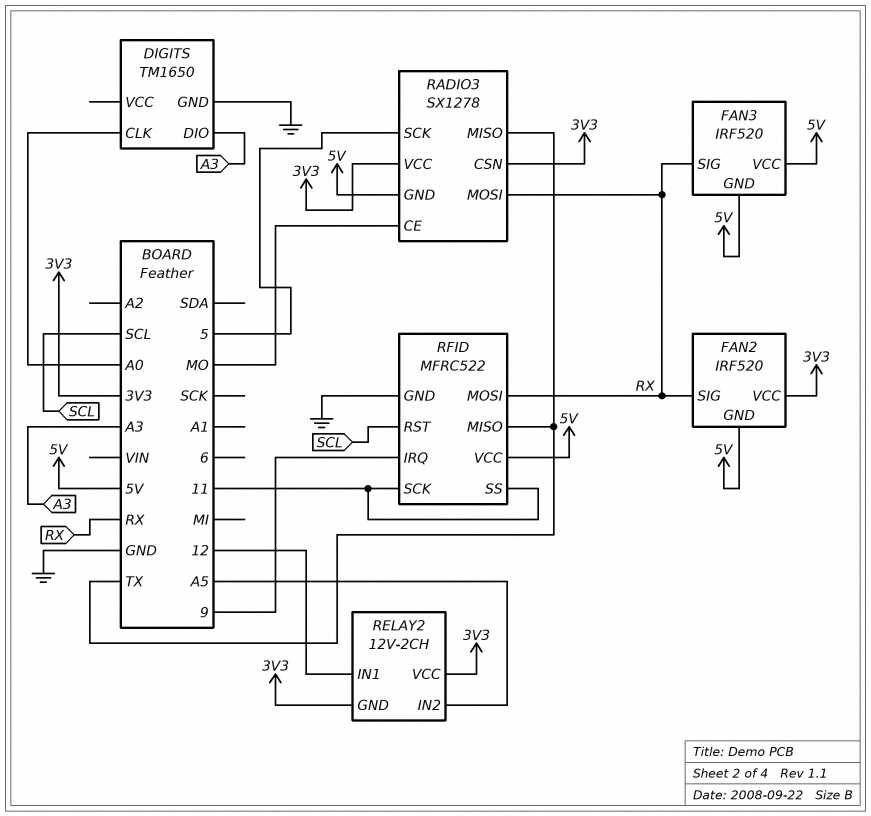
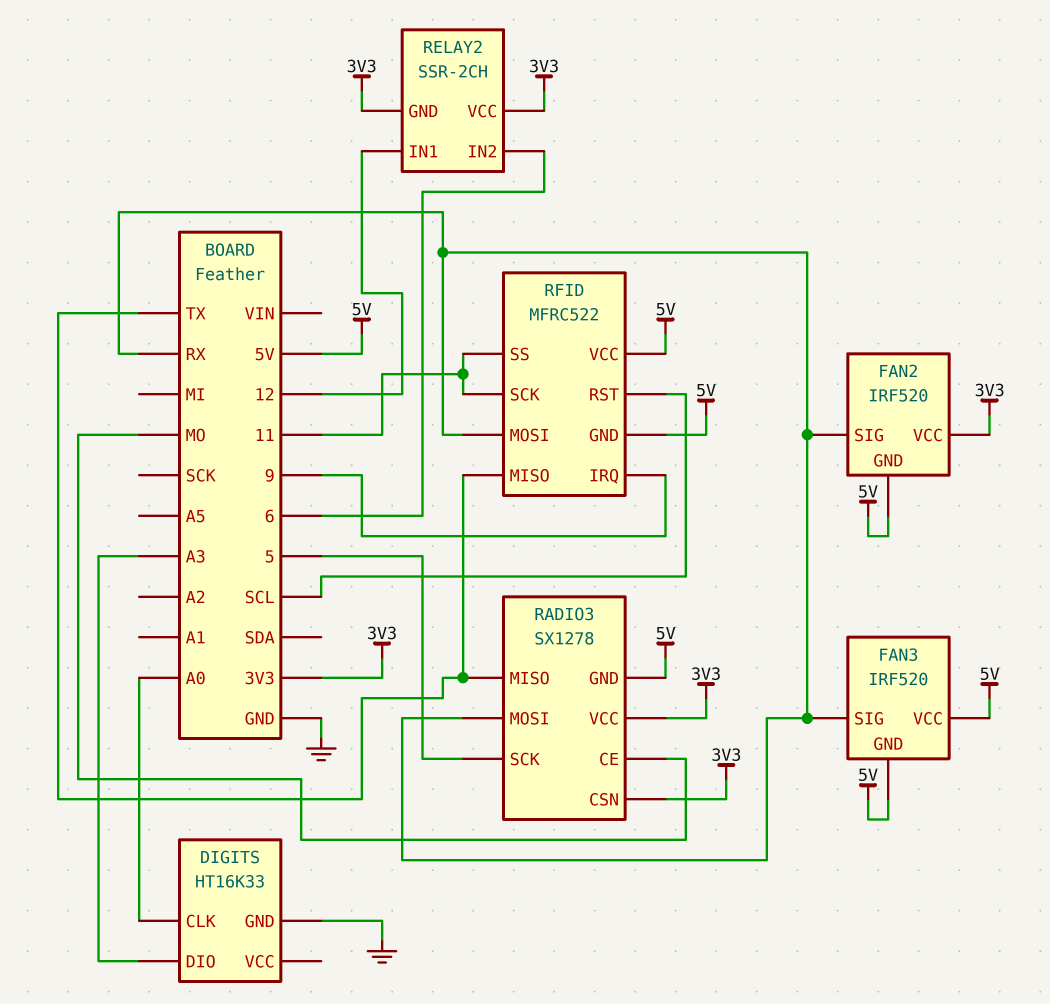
DIGITS: TM1650 -> HT16K33
RELAY2: 12V-2CH -> SSR-2CH
RELAY2 pin IN2: A5 -> 6
RFID pin GND: GND -> 5V

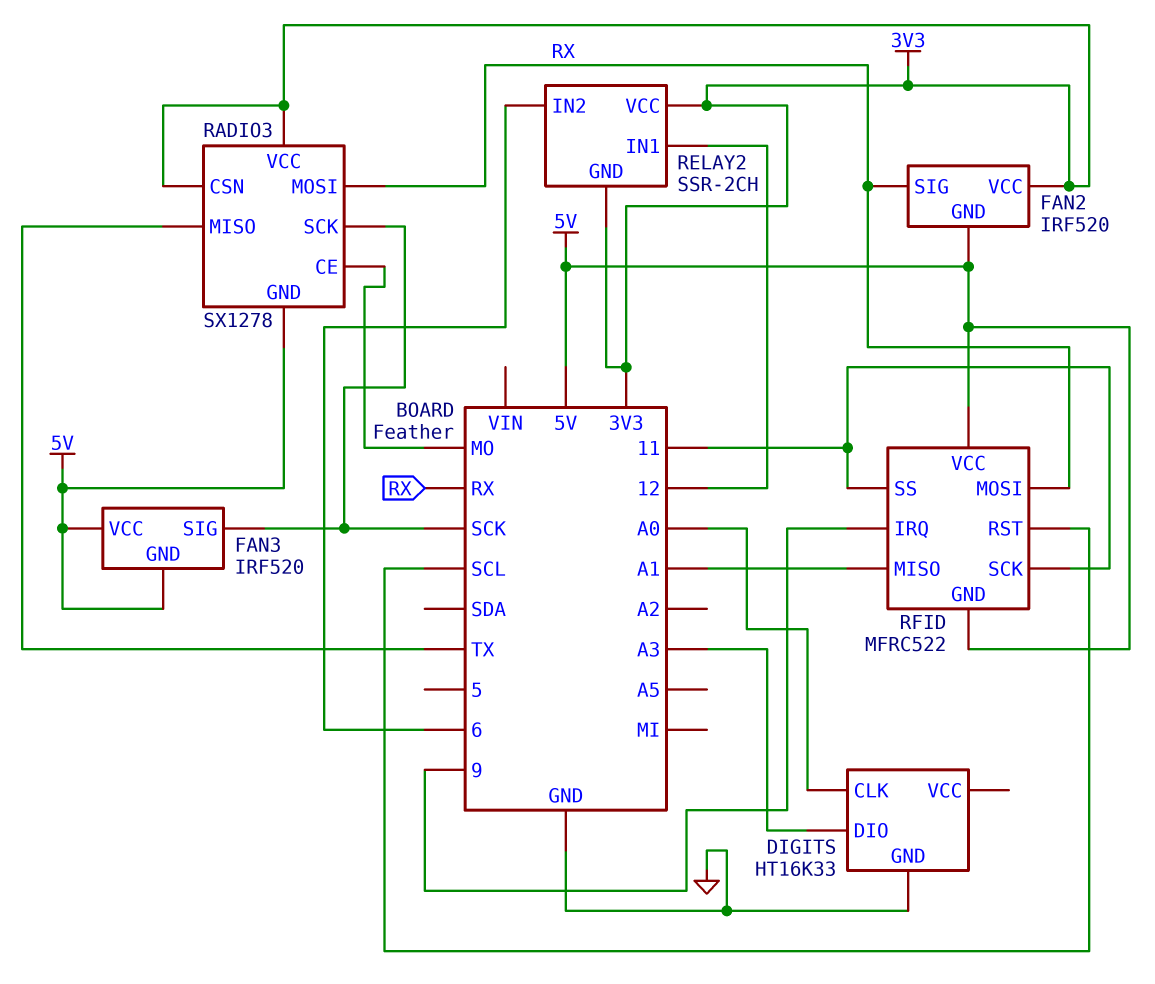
FAN3 pin SIG: RX -> SCK
RADIO3 pin SCK: 5 -> SCK
RFID pin MISO: TX -> A1

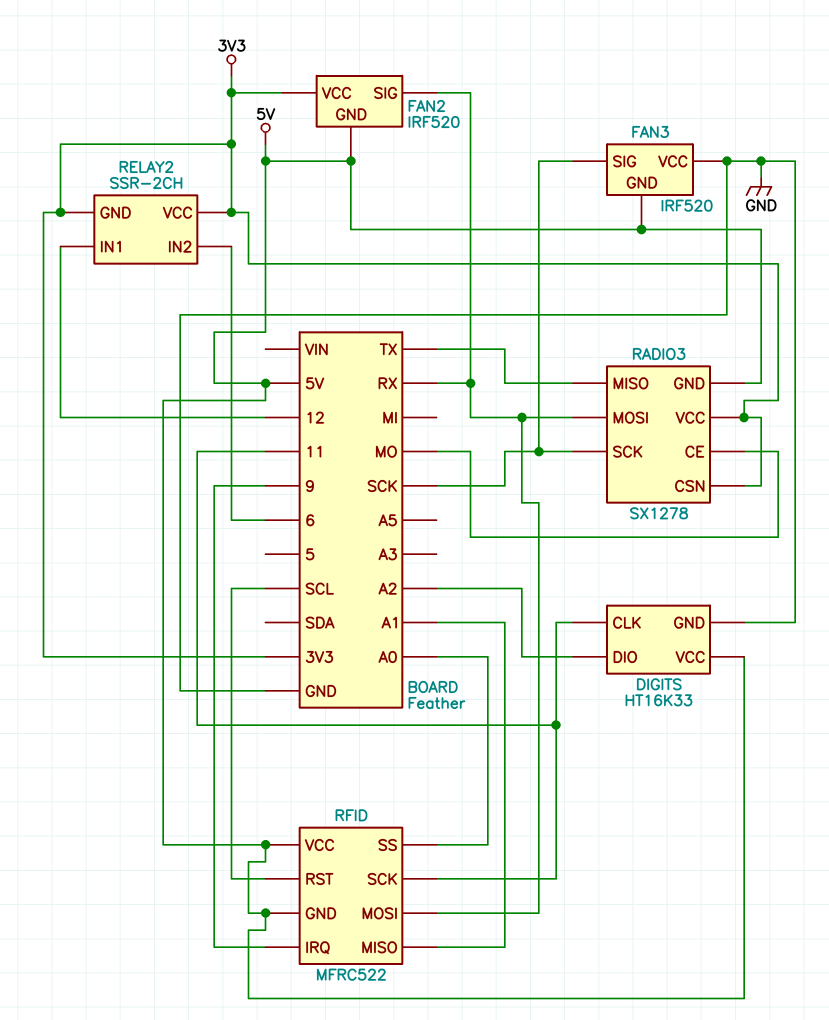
DIGITS pin CLK: A0 -> 11
DIGITS pin DIO: A3 -> A2
DIGITS pin VCC: none -> 5V
FAN3 pin VCC: 5V -> GND
RFID pin SS: 11 -> A0

